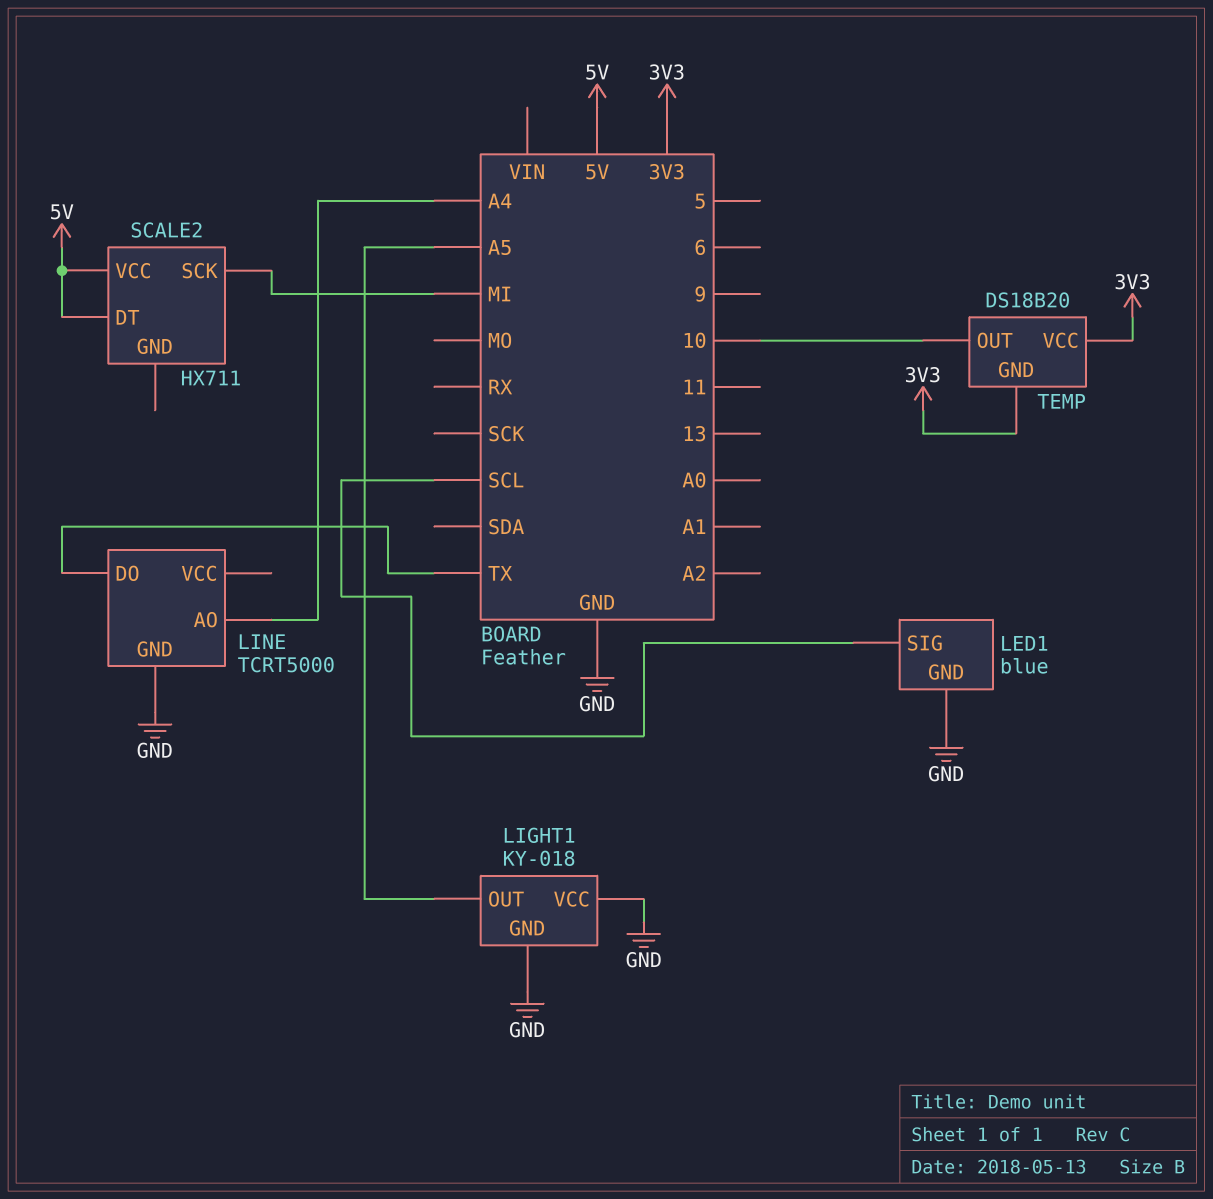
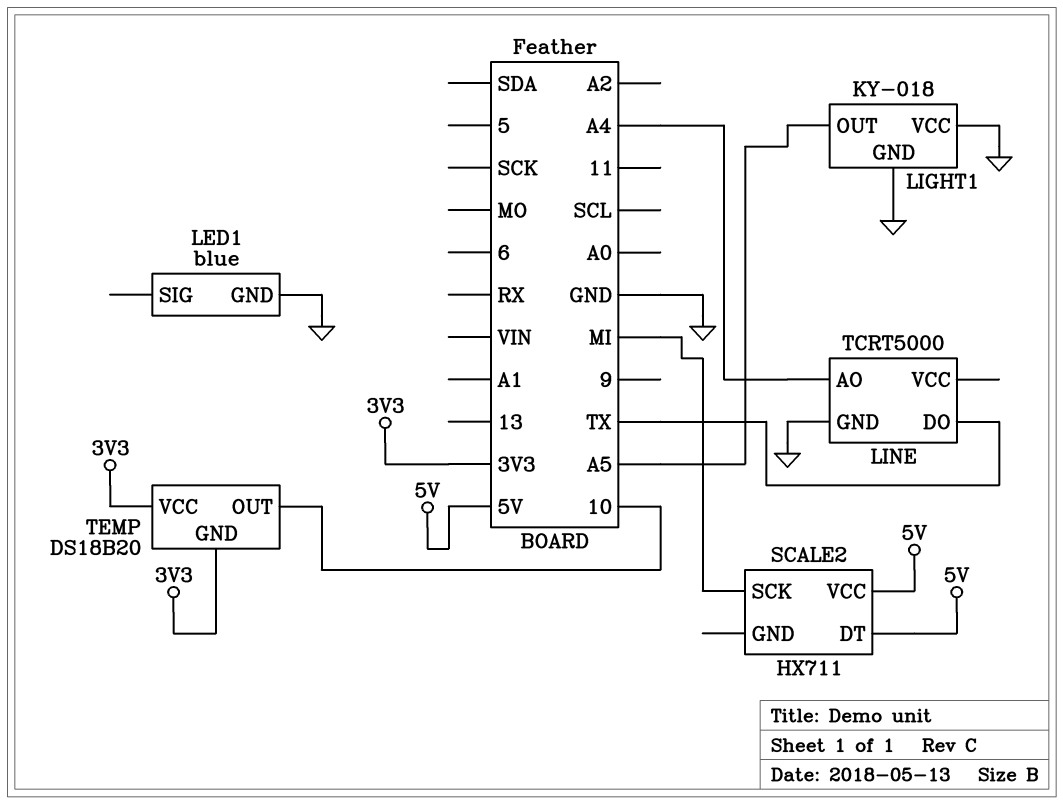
LED1 pin SIG: SCL -> none

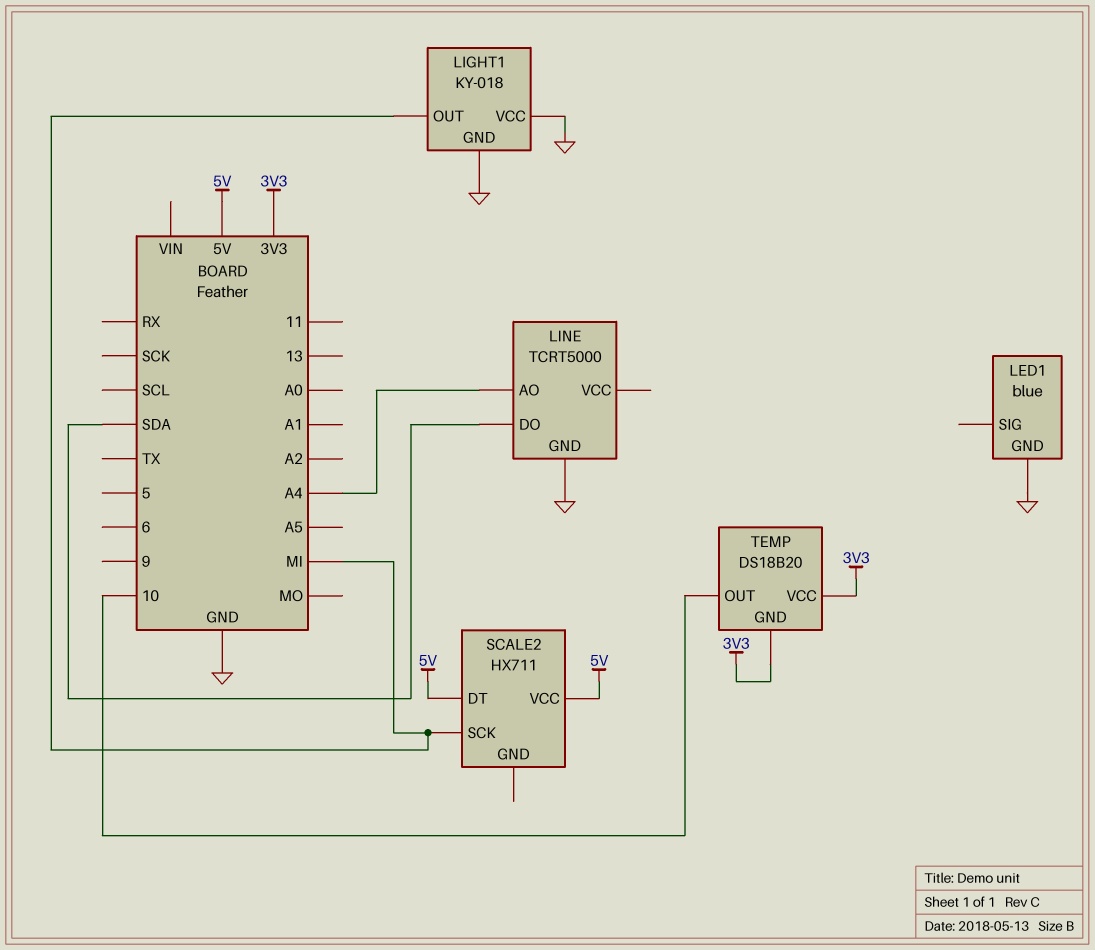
LIGHT1 pin OUT: A5 -> MI
LINE pin DO: TX -> SDA

